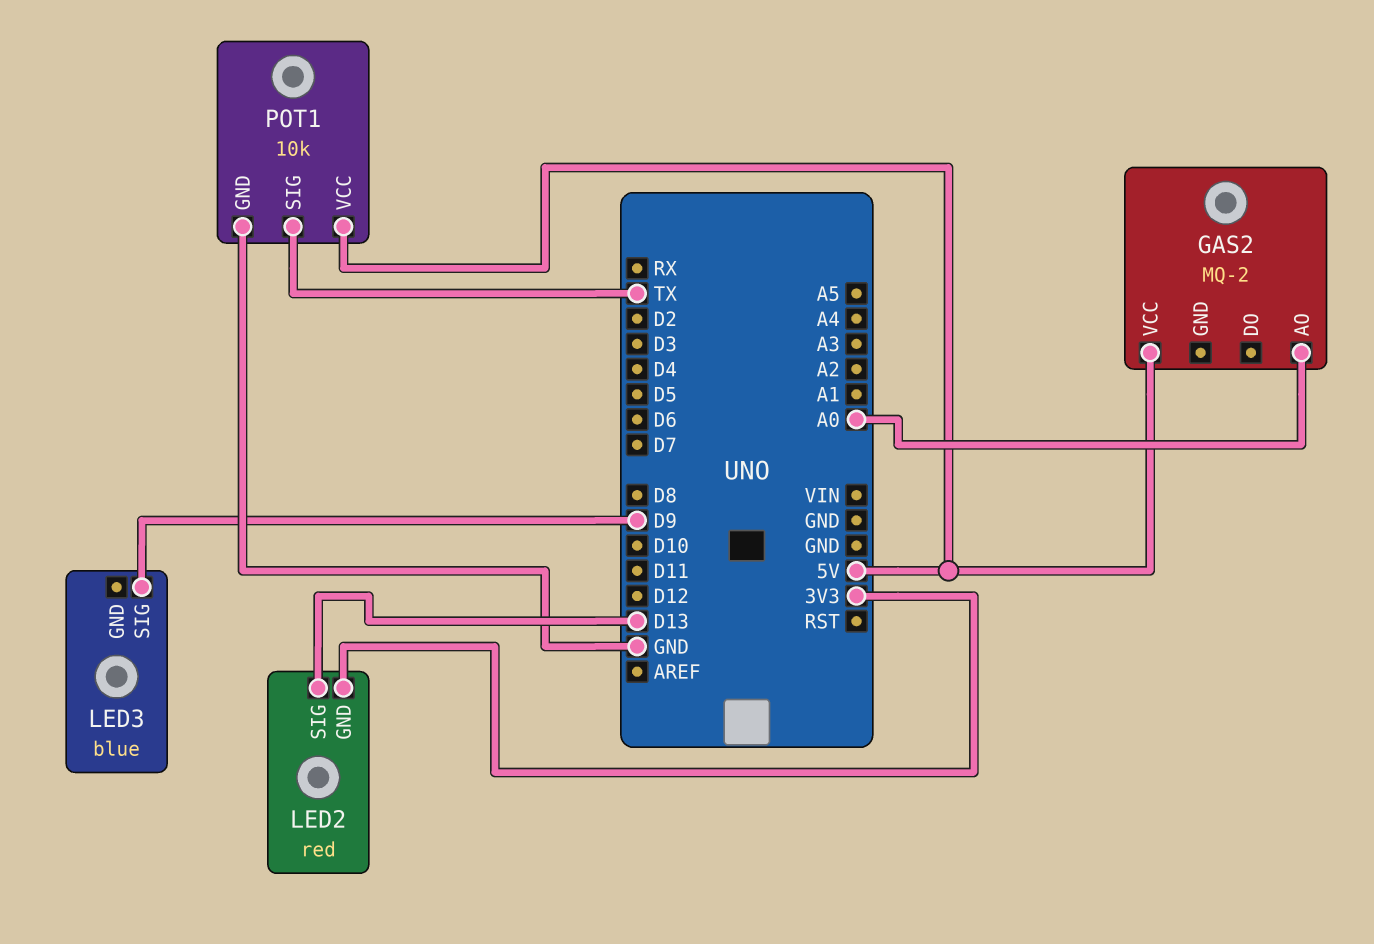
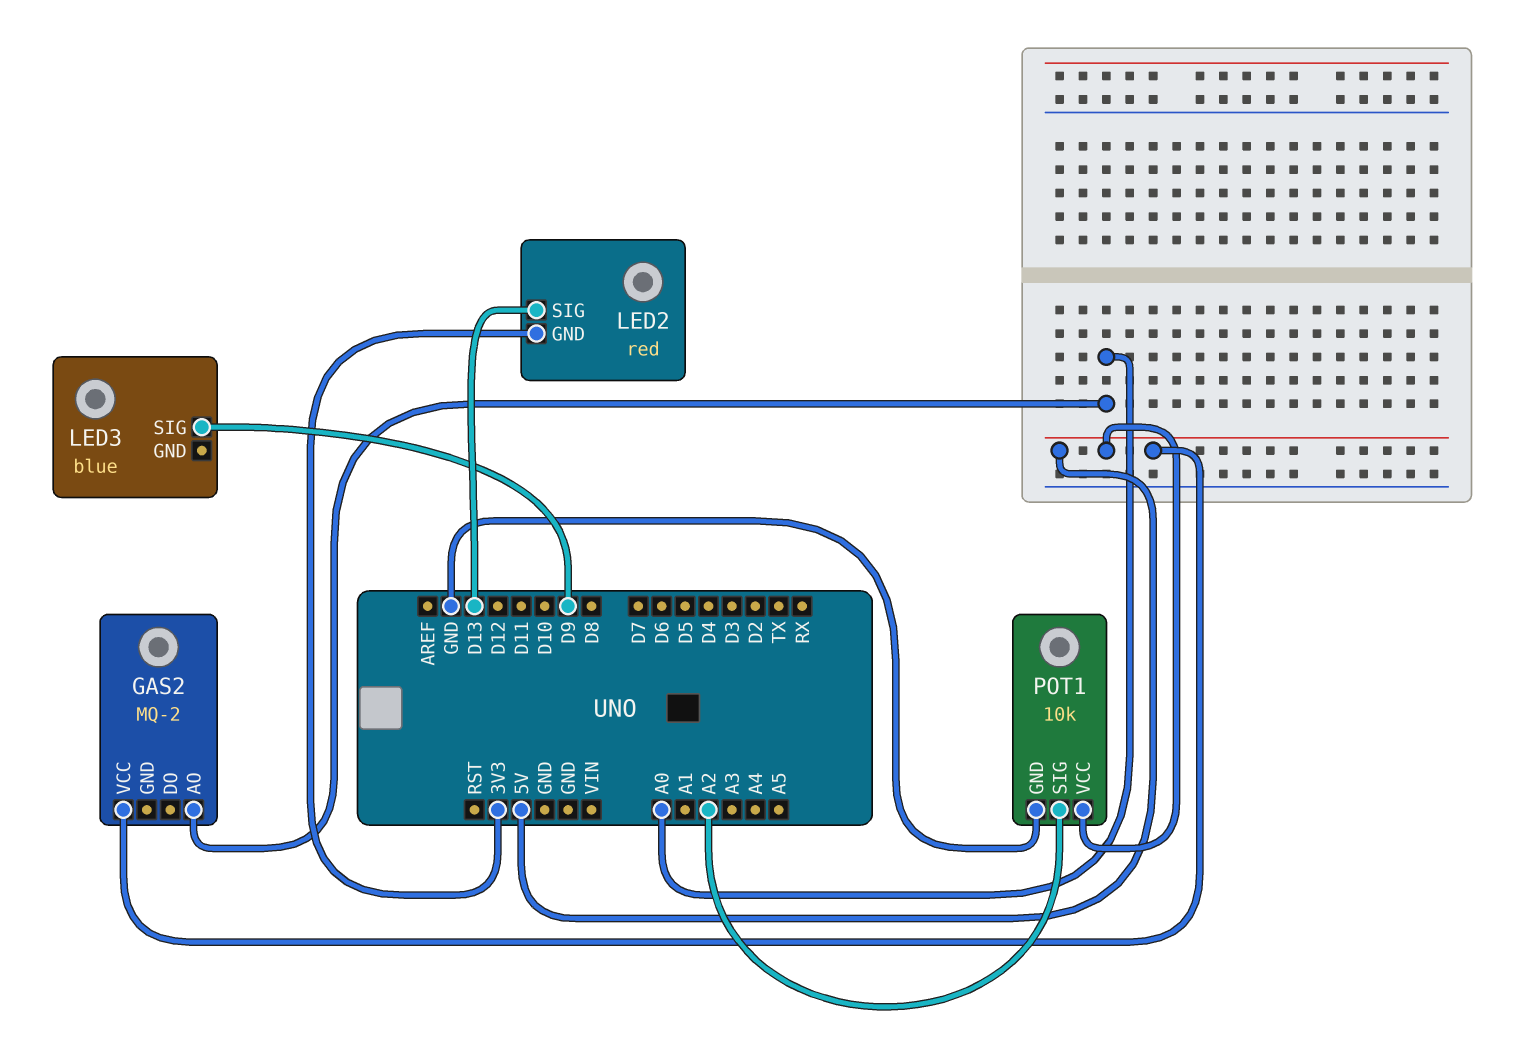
POT1 pin SIG: TX -> A2

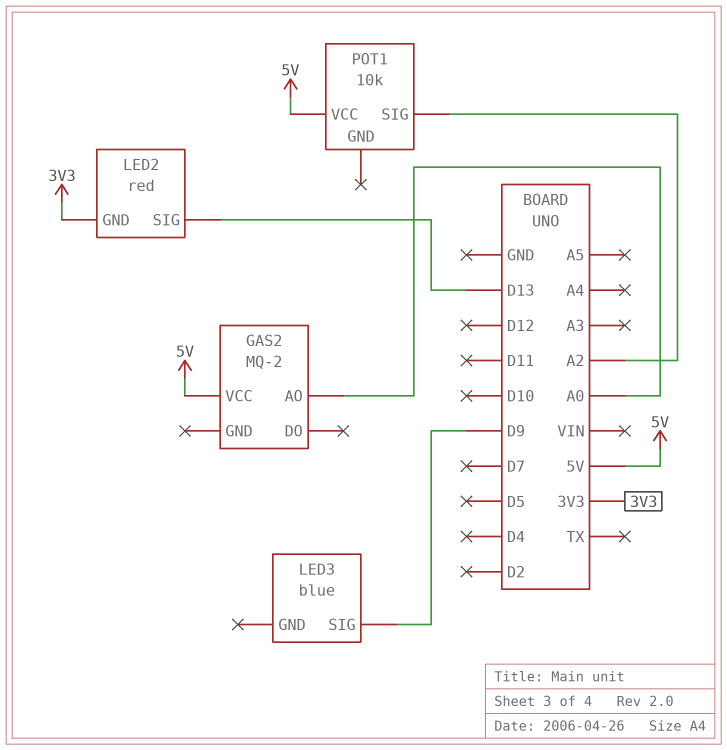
POT1 pin GND: GND -> none

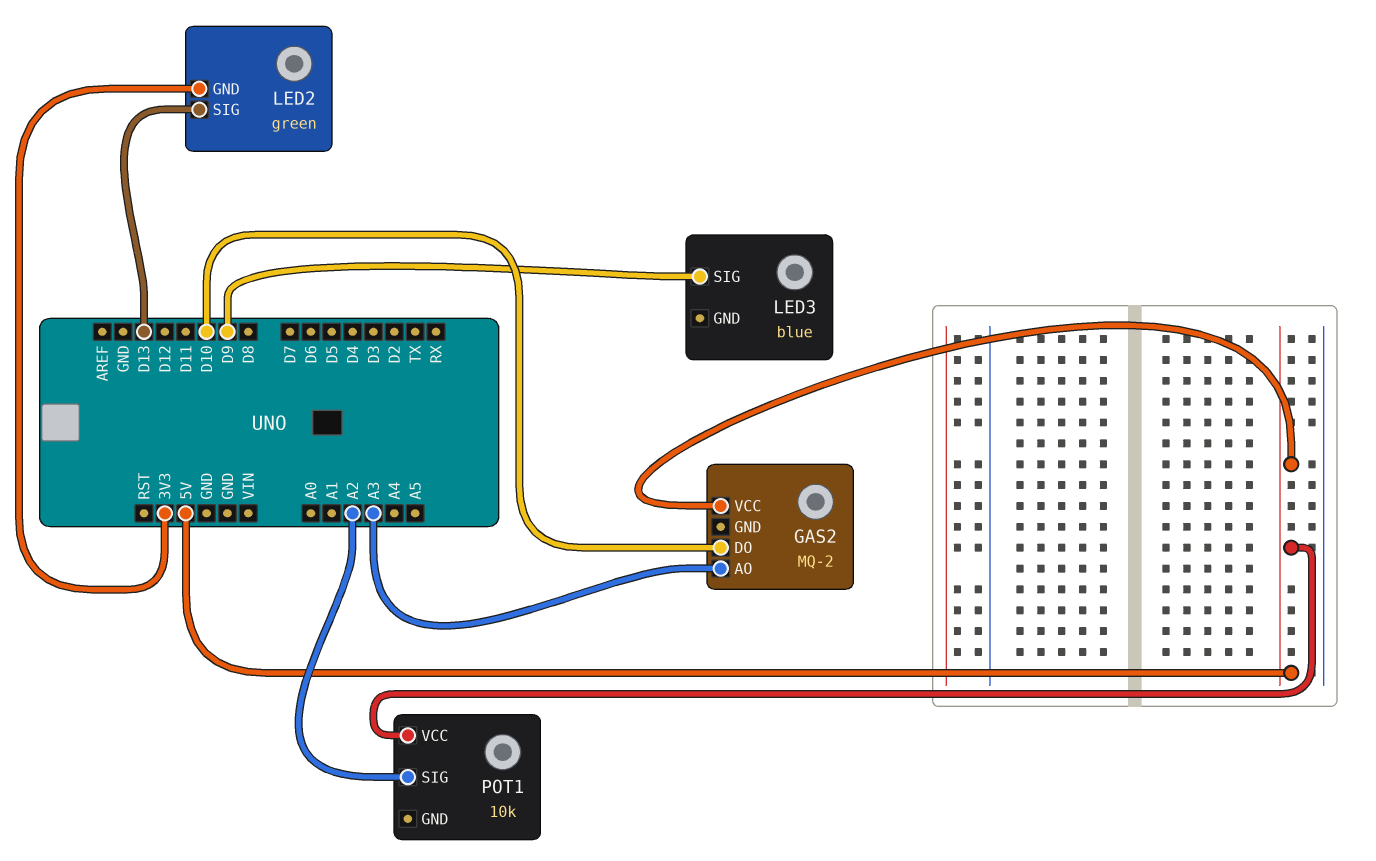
GAS2 pin AO: A0 -> A3
GAS2 pin DO: none -> D10
LED2: red -> green

